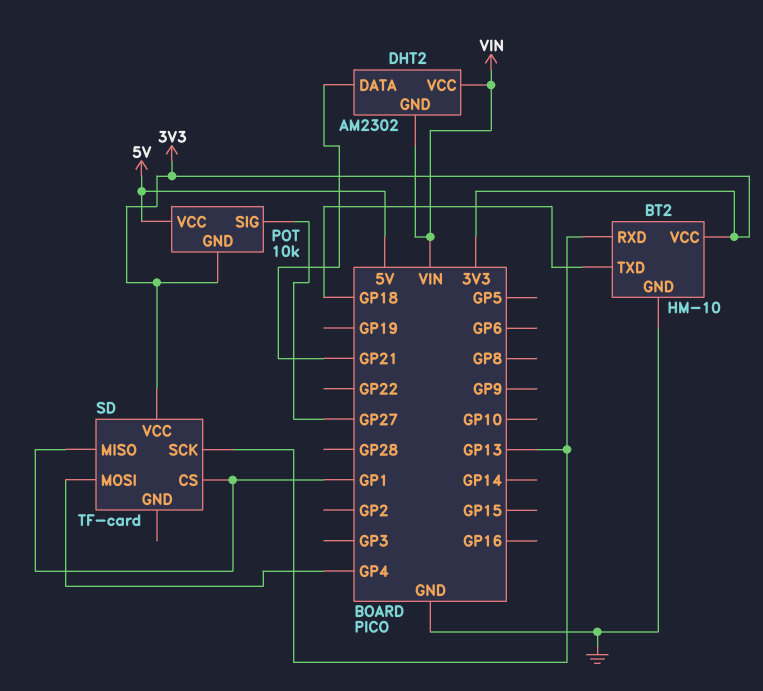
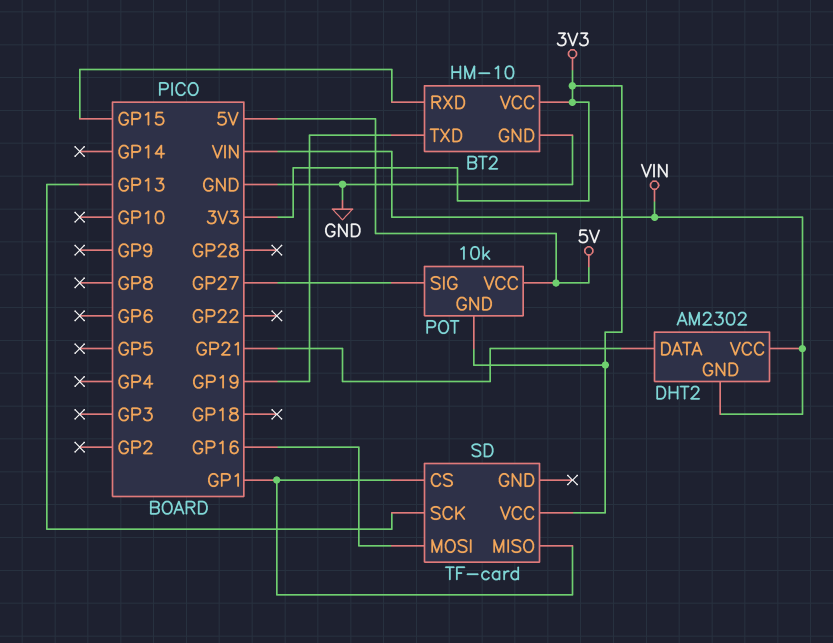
BT2 pin RXD: GP13 -> GP15
BT2 pin TXD: GP18 -> GP19
SD pin MOSI: GP4 -> GP16

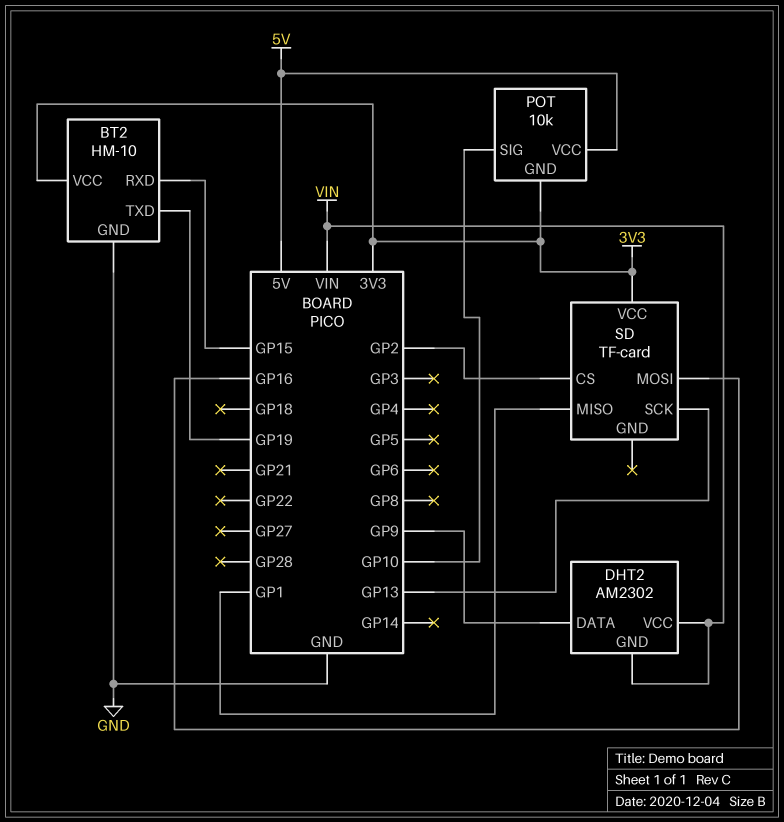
DHT2 pin DATA: GP21 -> GP9
POT pin SIG: GP27 -> GP10
SD pin CS: GP1 -> GP2

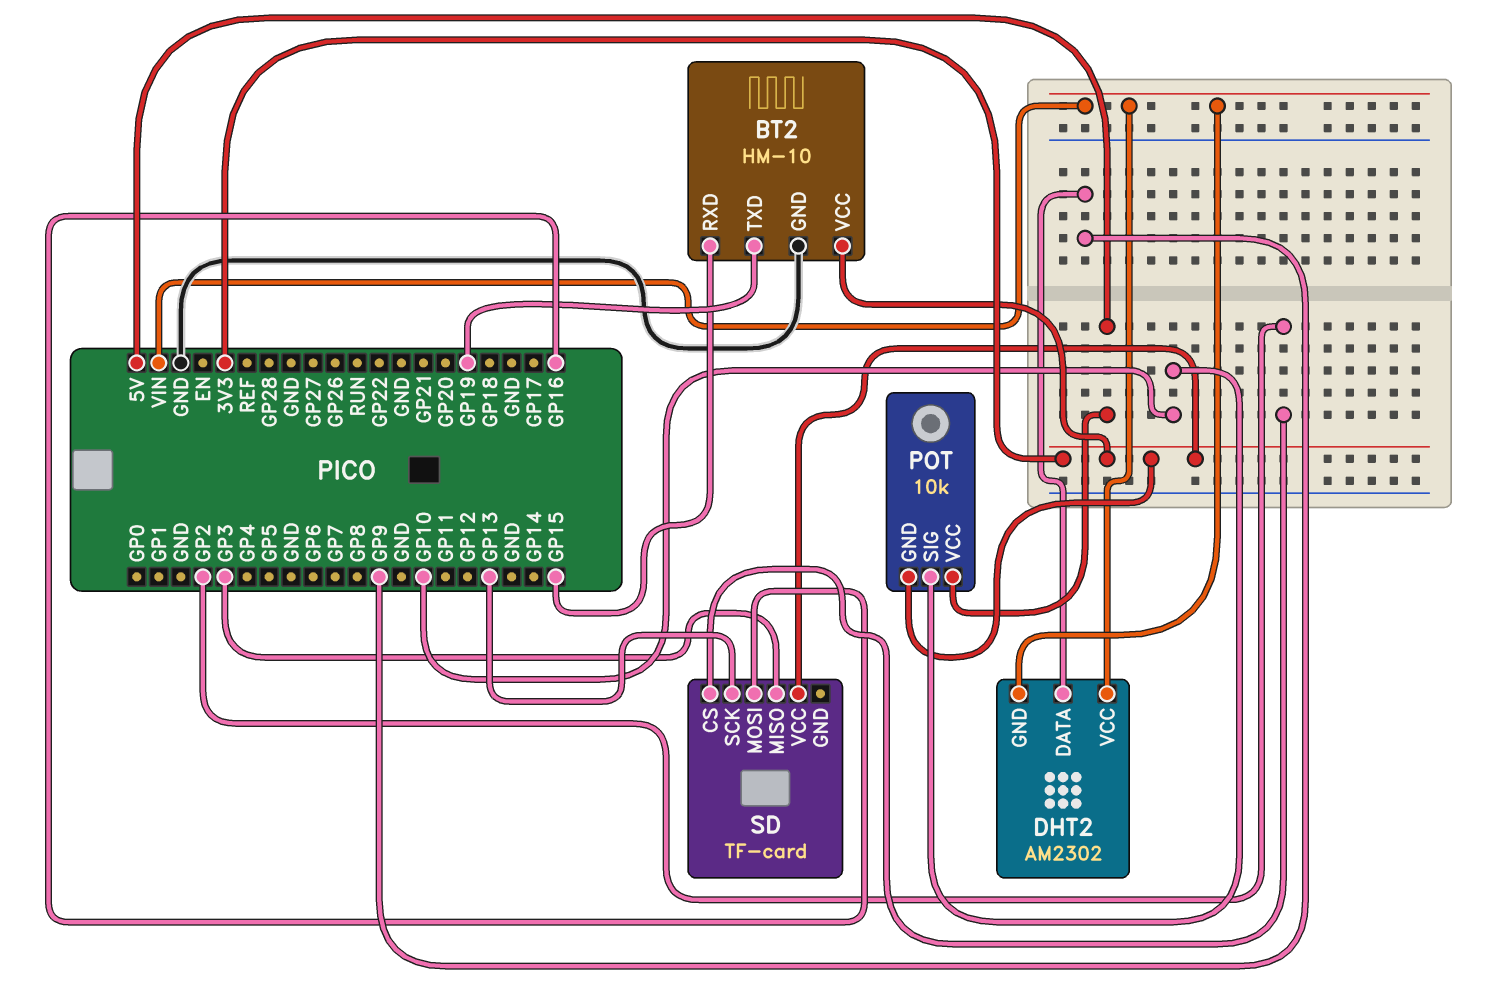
SD pin MISO: GP1 -> GP3

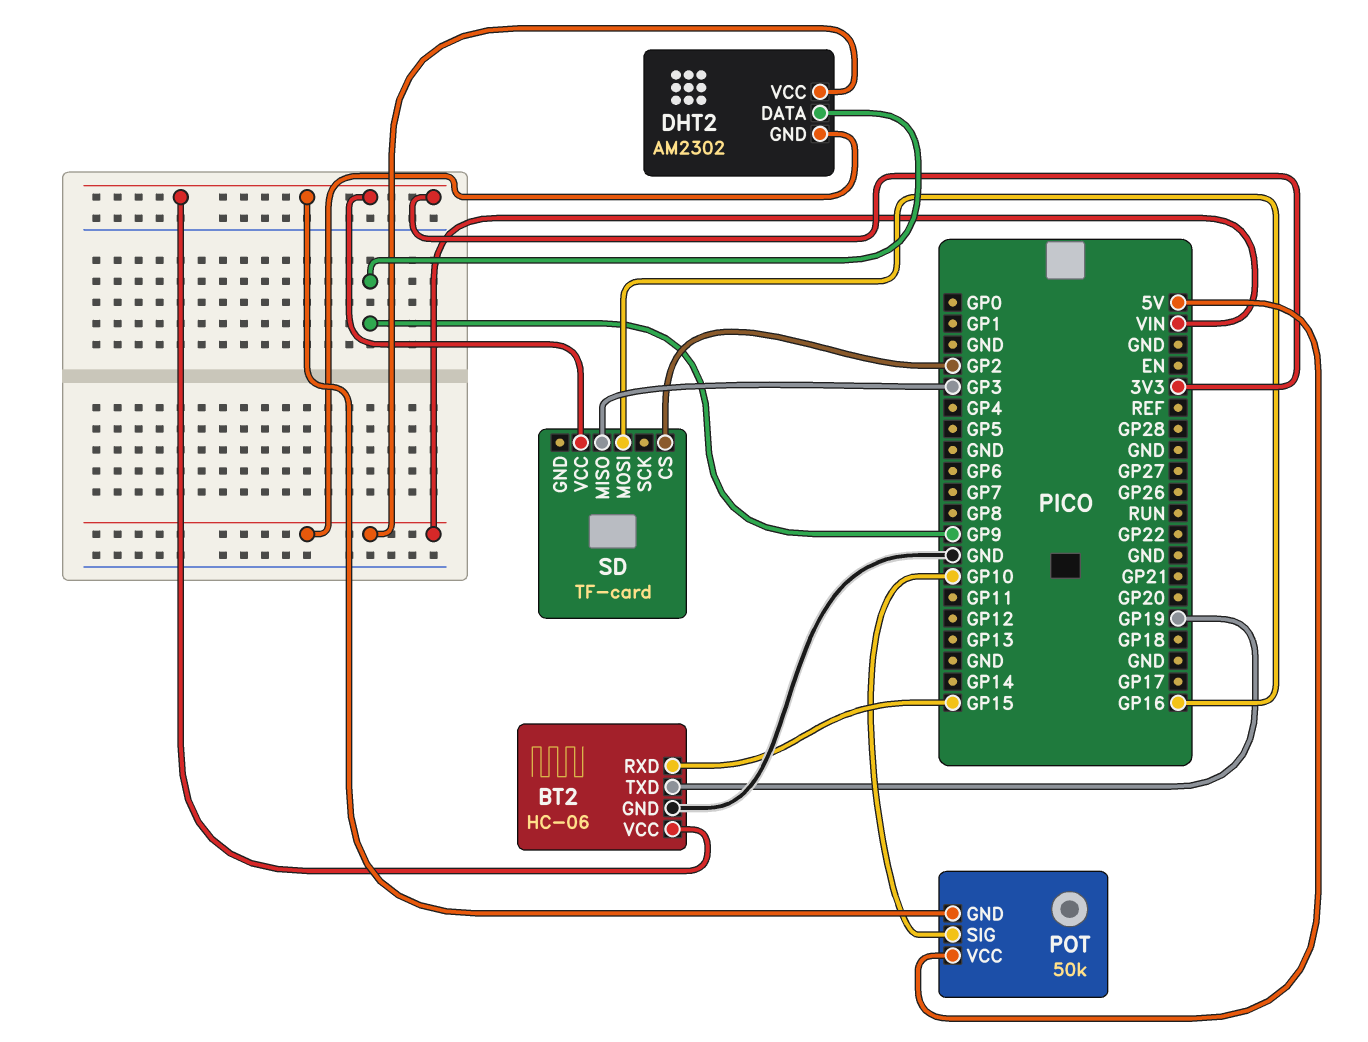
BT2: HM-10 -> HC-06
POT: 10k -> 50k
SD pin SCK: GP13 -> none

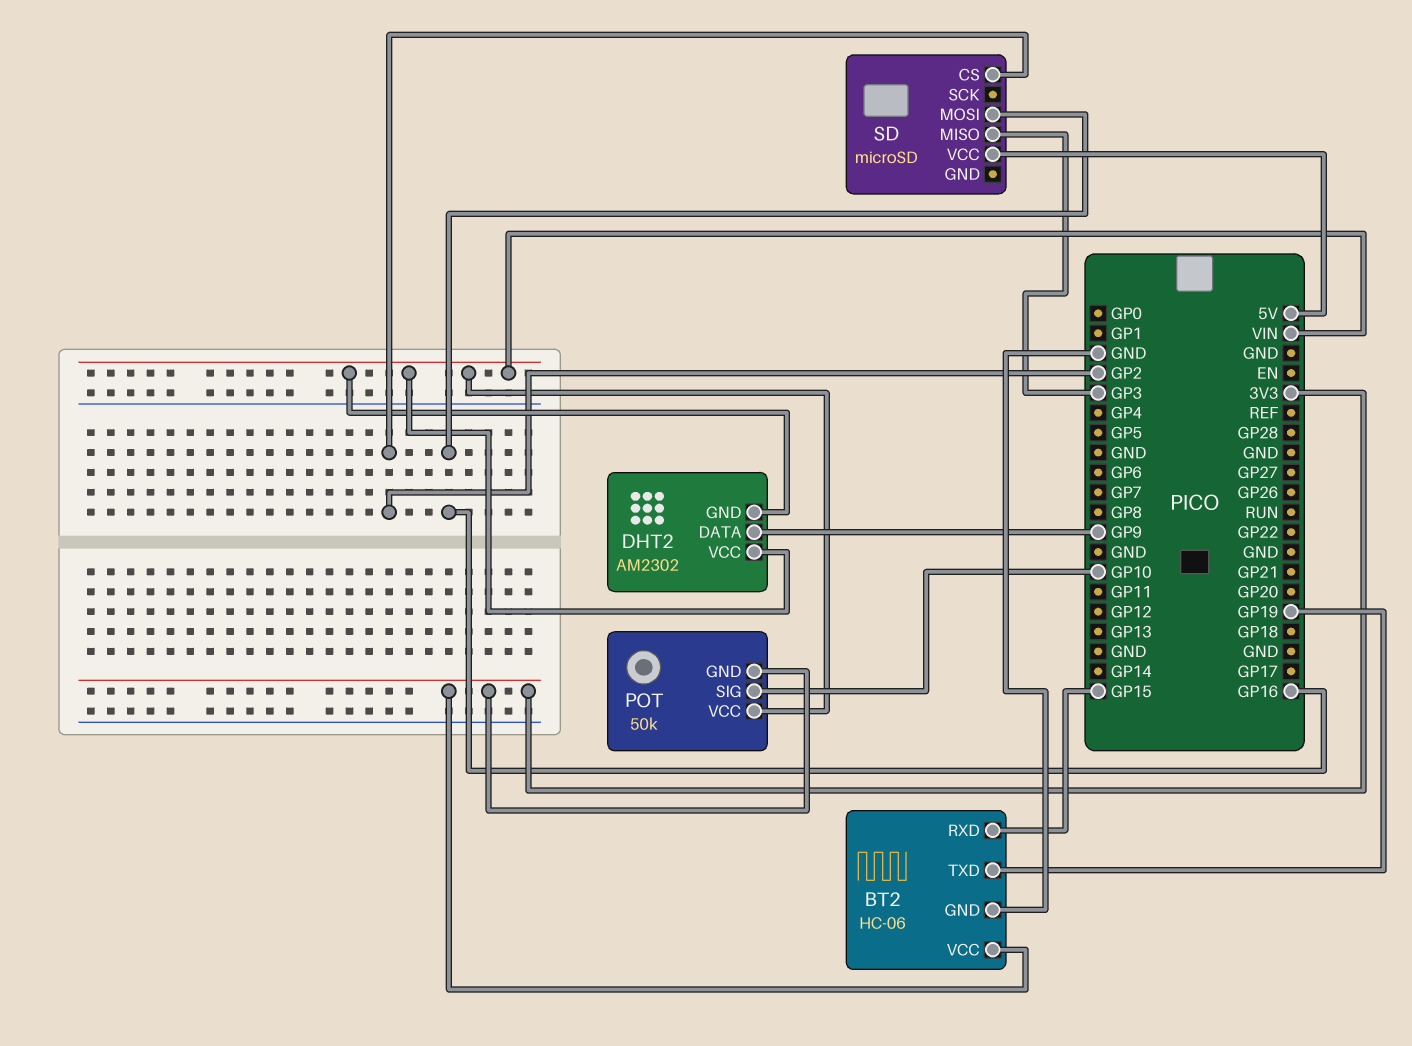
POT pin VCC: 5V -> VIN
SD: TF-card -> microSD
SD pin VCC: 3V3 -> 5V

